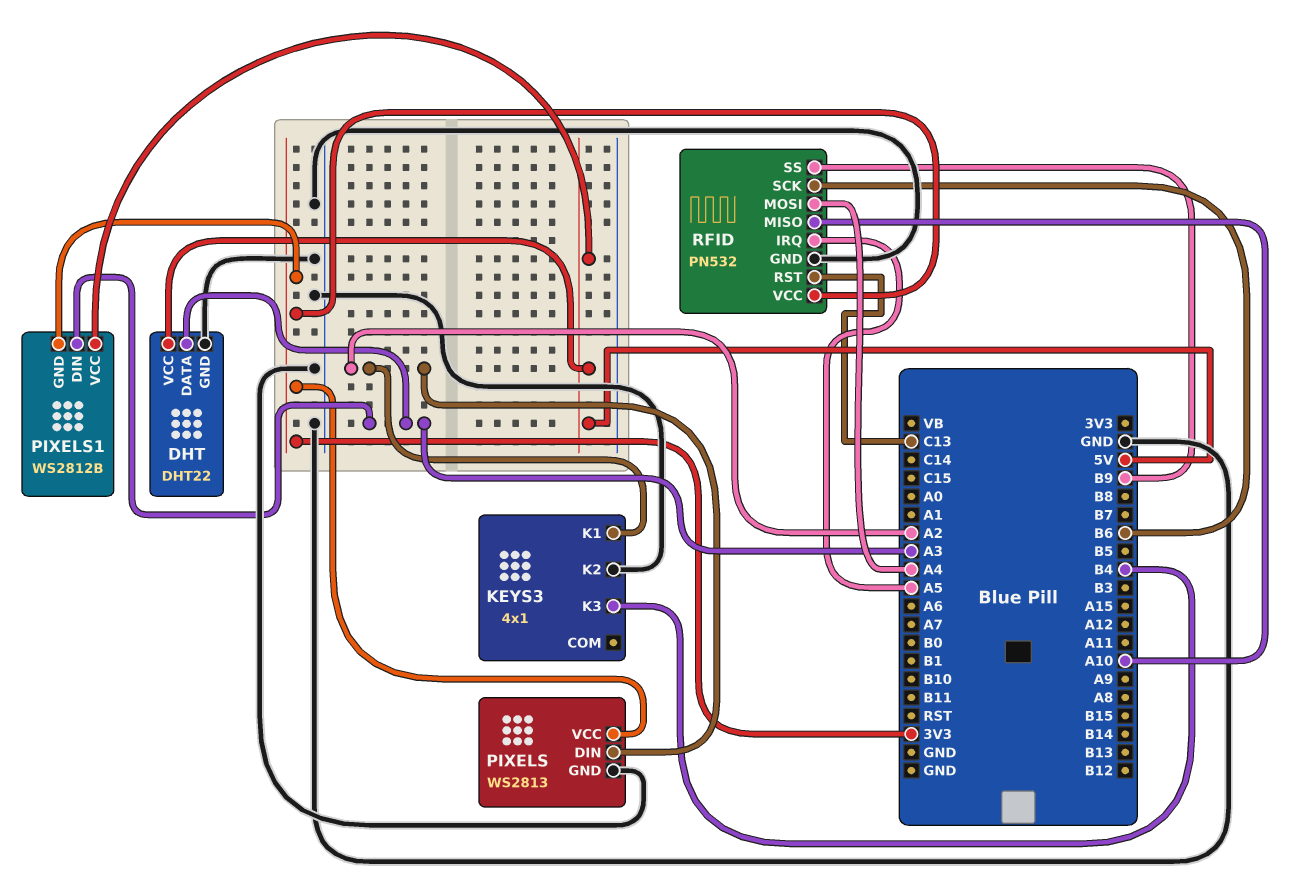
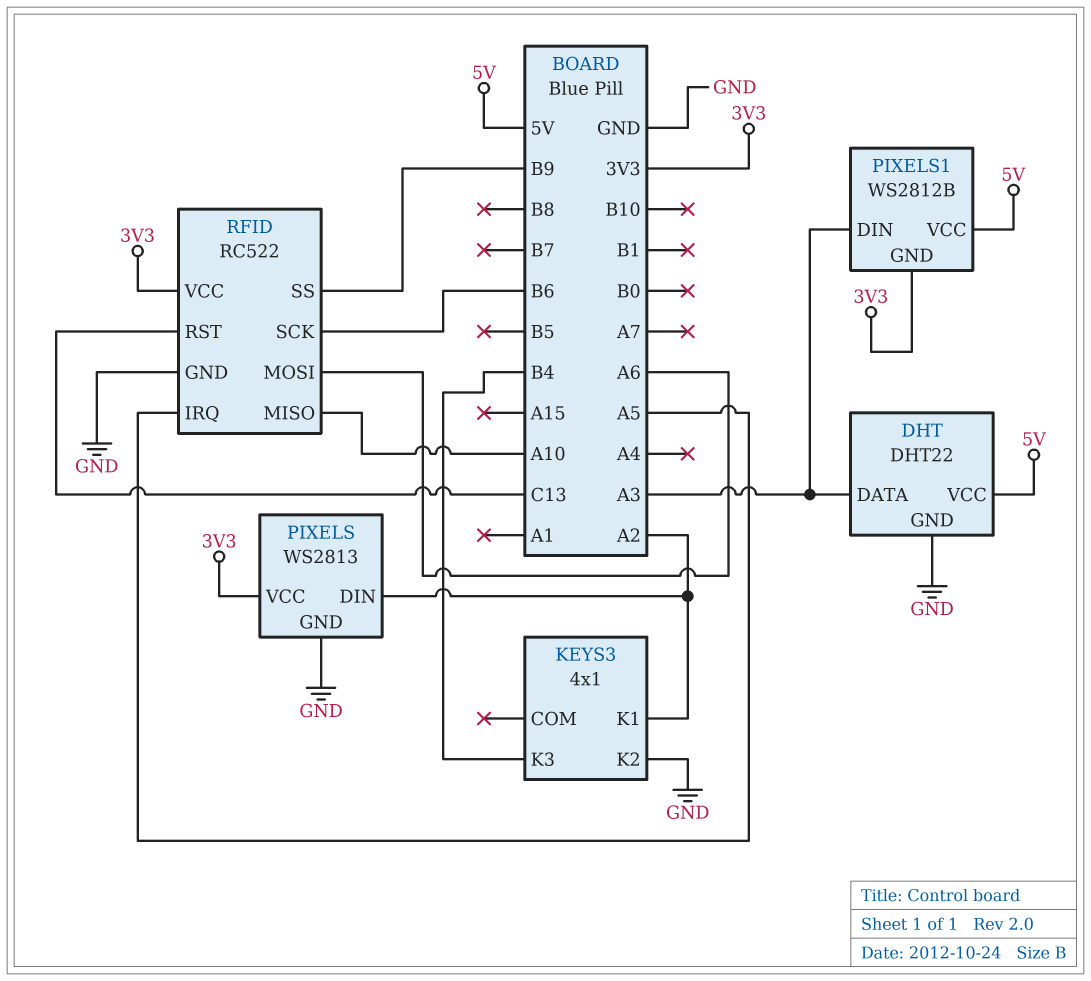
RFID: PN532 -> RC522
RFID pin MOSI: A4 -> A6

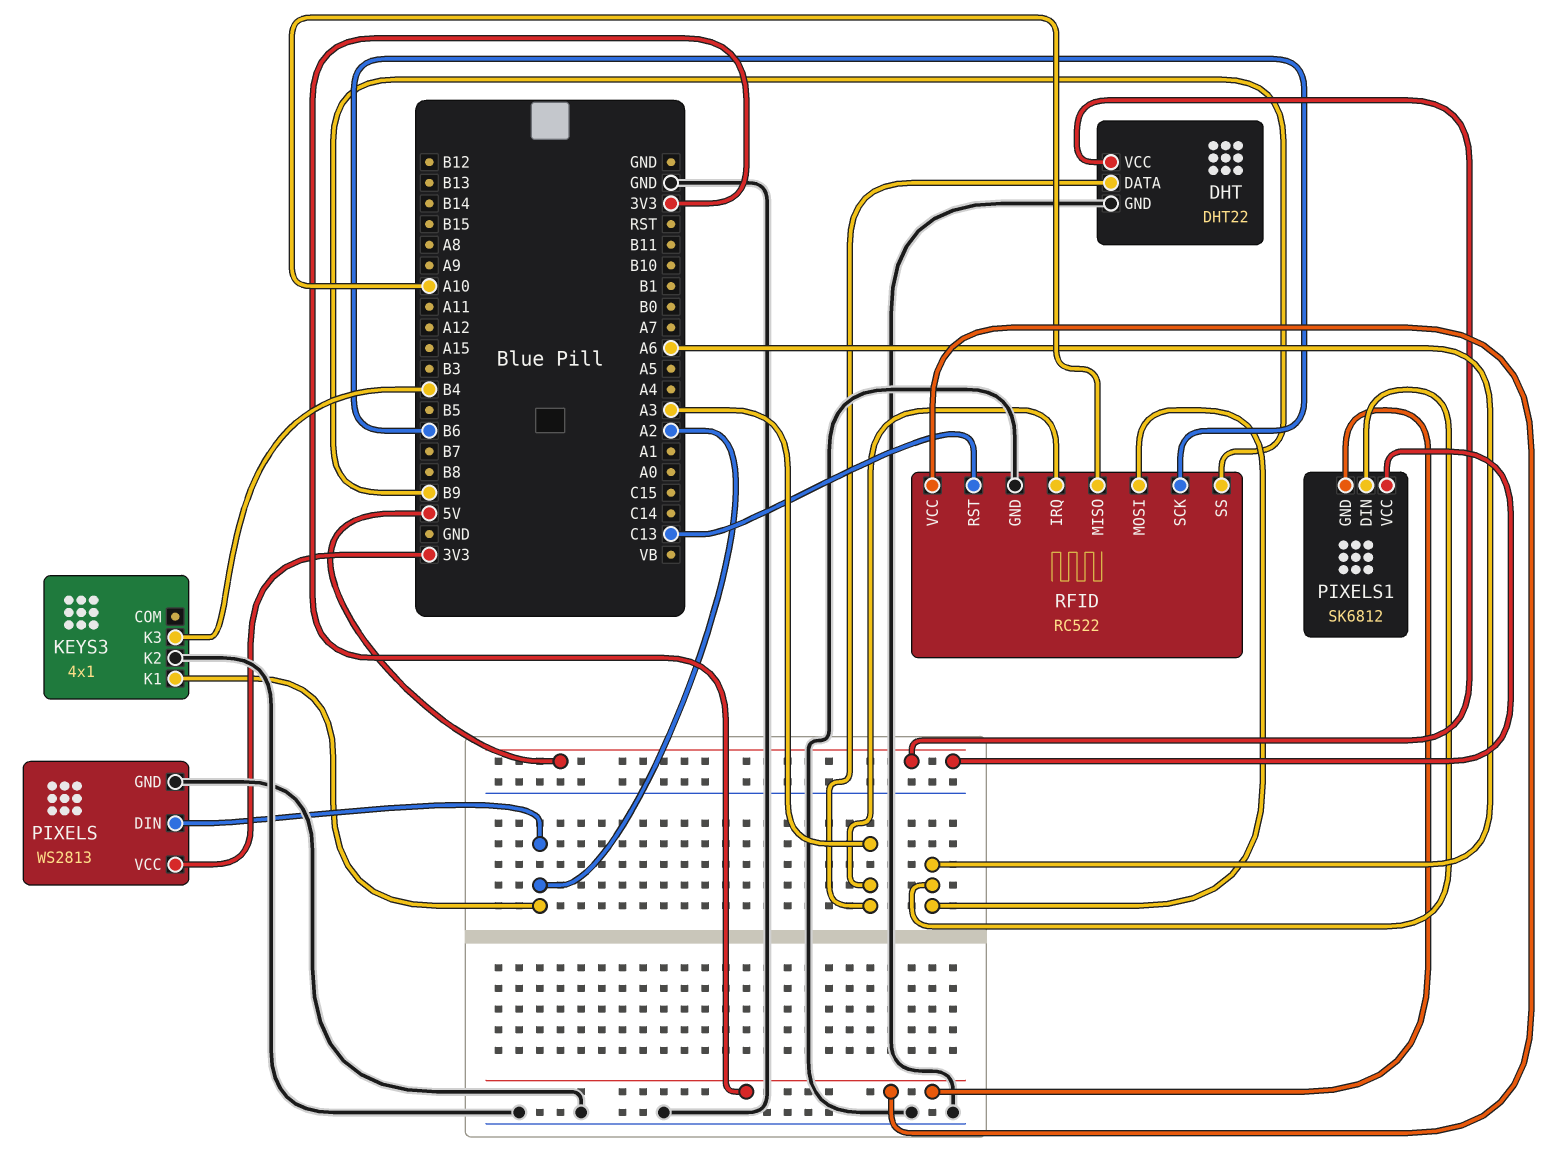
PIXELS1: WS2812B -> SK6812
PIXELS1 pin DIN: A3 -> A6
RFID pin IRQ: A5 -> A3

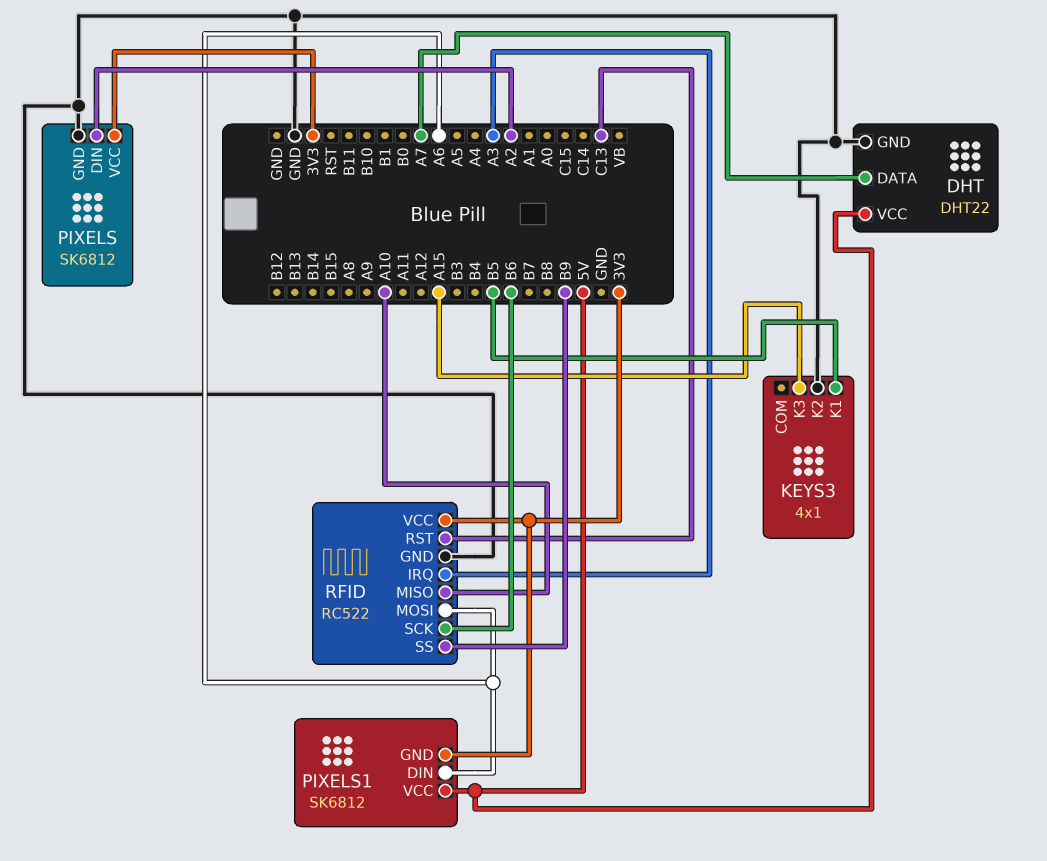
DHT pin DATA: A3 -> A7
KEYS3 pin K1: A2 -> B5
KEYS3 pin K3: B4 -> A15
PIXELS: WS2813 -> SK6812

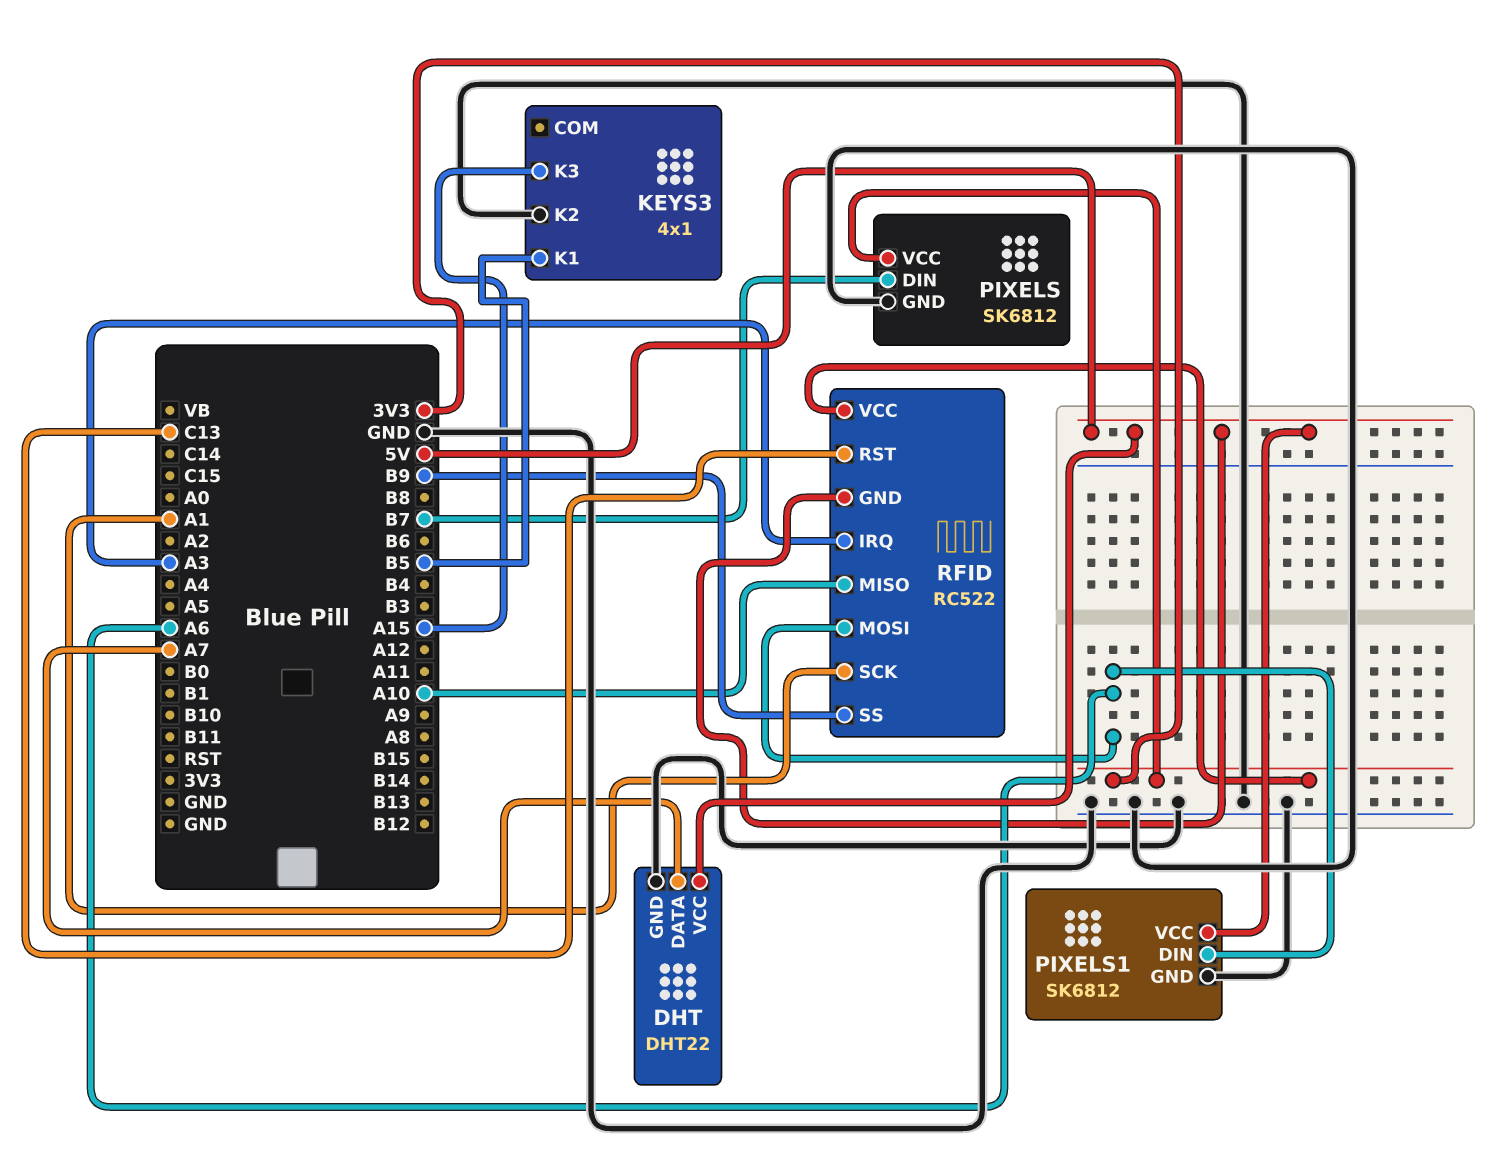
PIXELS pin DIN: A2 -> B7
PIXELS1 pin GND: 3V3 -> GND
RFID pin GND: GND -> 5V
RFID pin SCK: B6 -> A1

